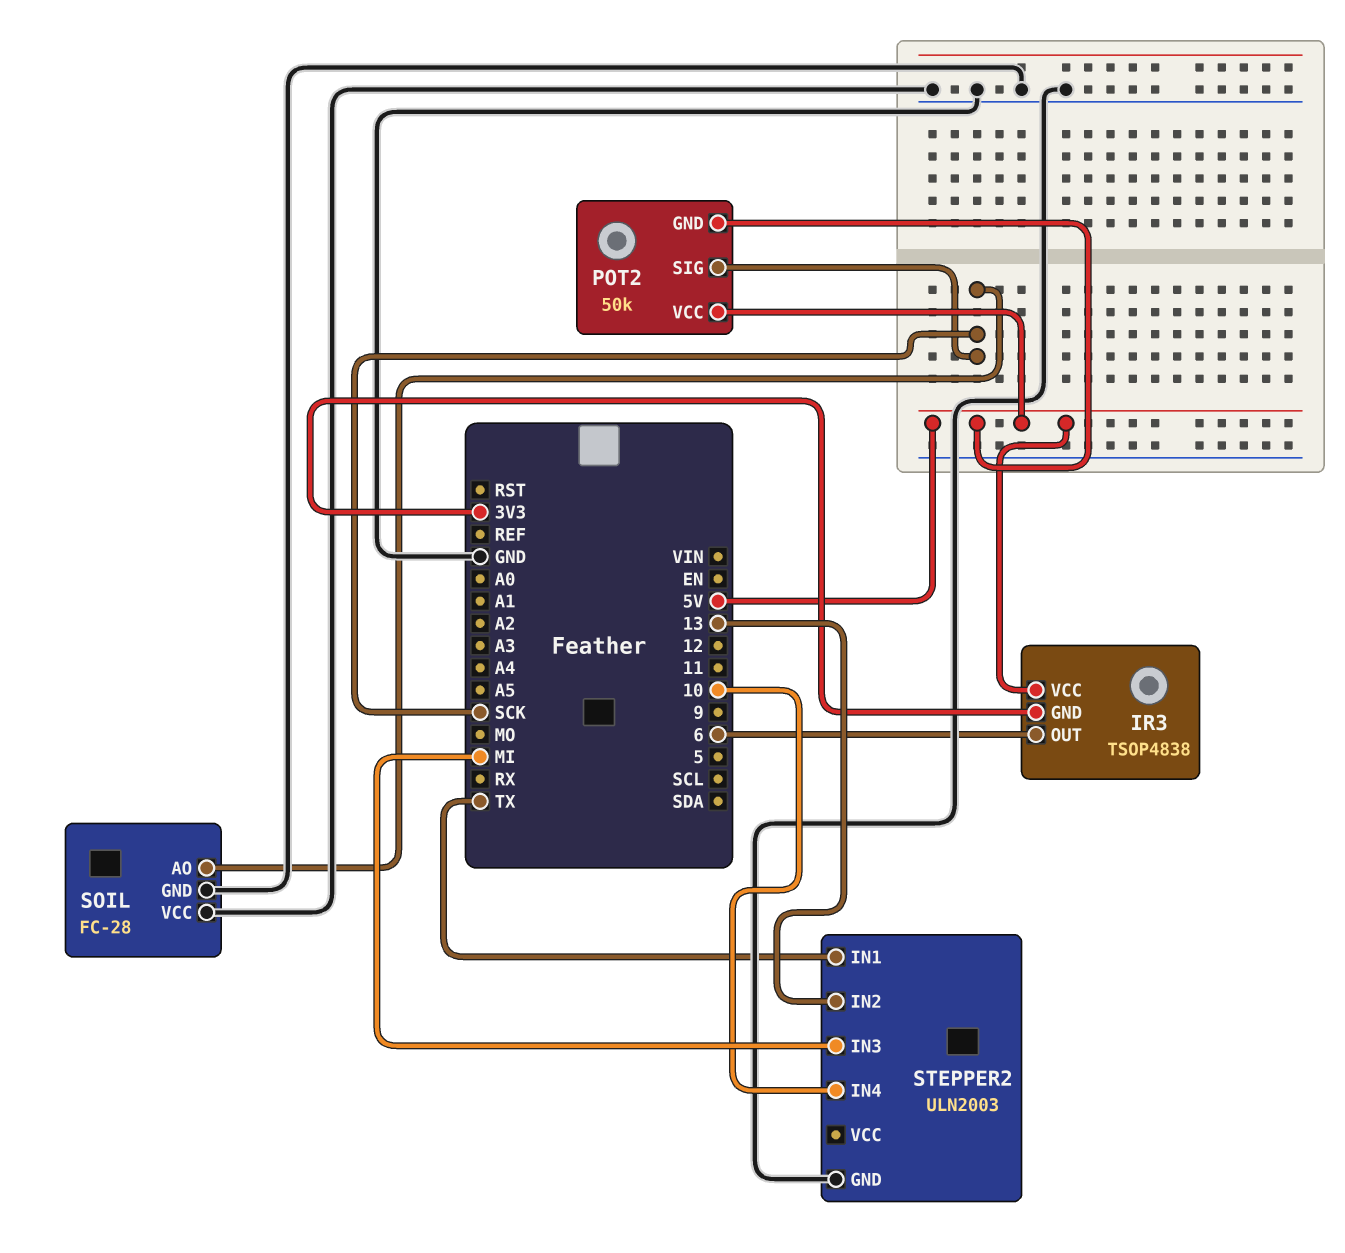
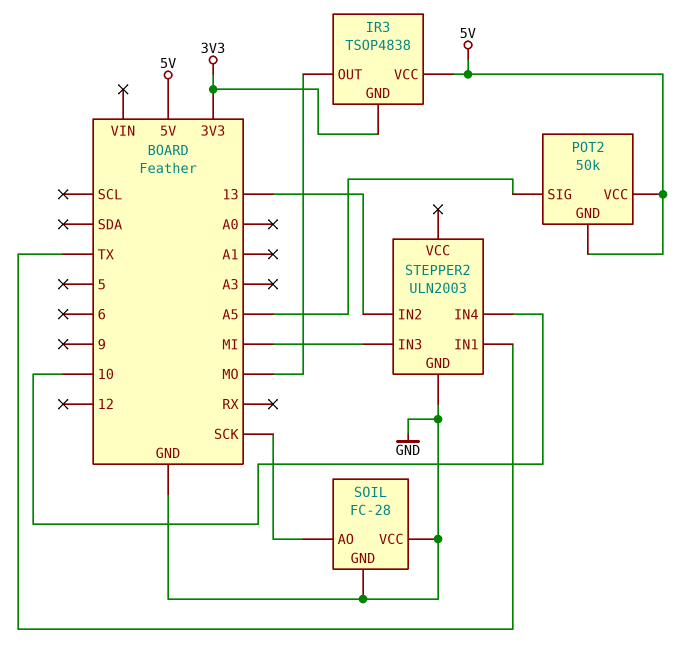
IR3 pin OUT: 6 -> MO
POT2 pin SIG: SCK -> A5

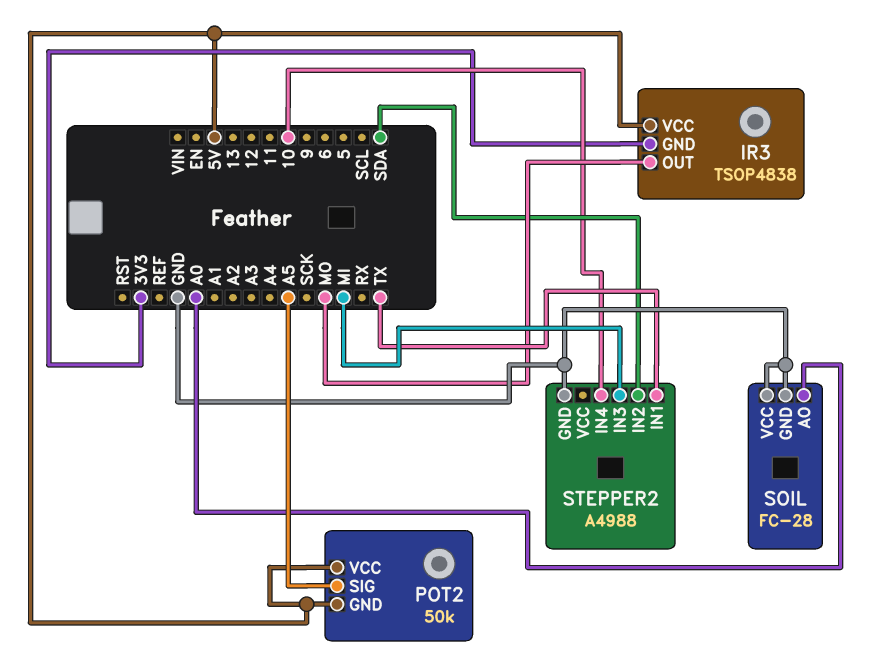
SOIL pin AO: SCK -> A0
STEPPER2: ULN2003 -> A4988
STEPPER2 pin IN2: 13 -> SDA

